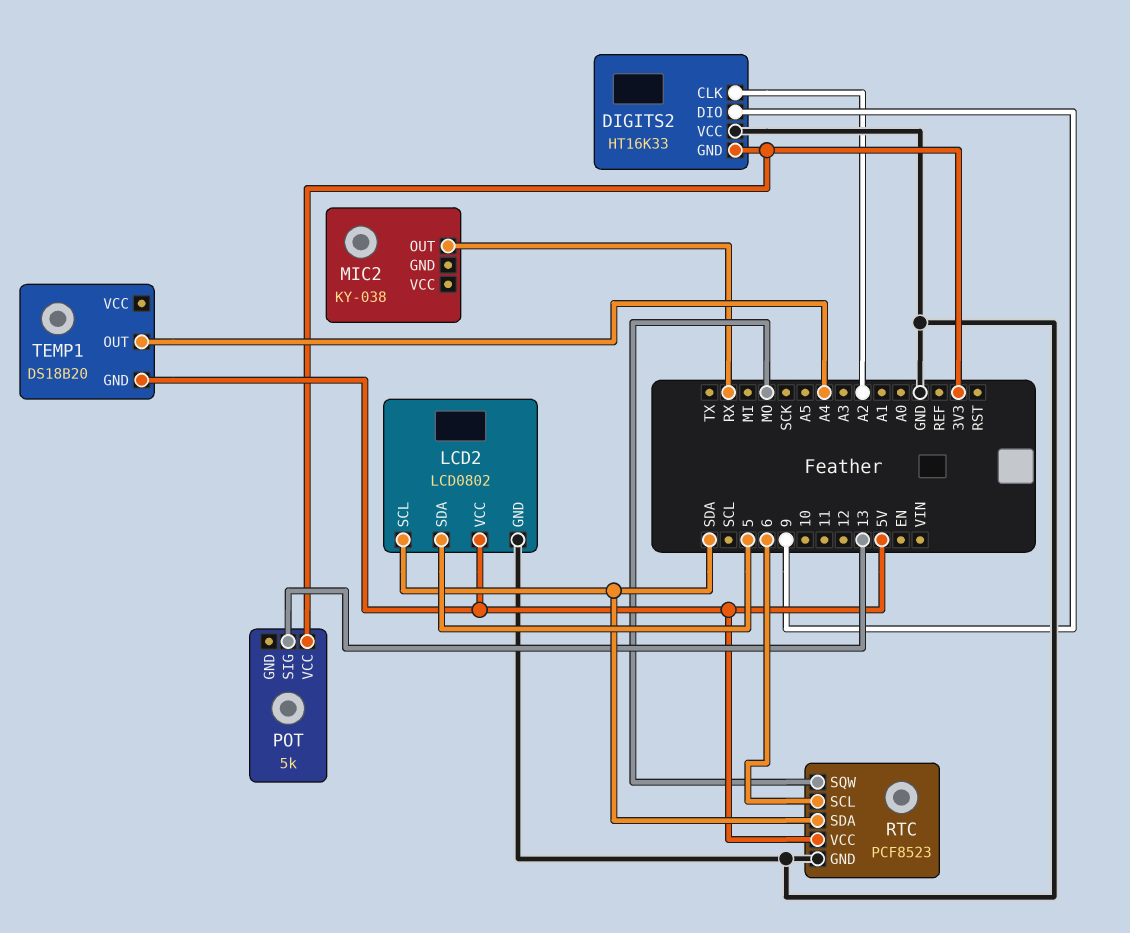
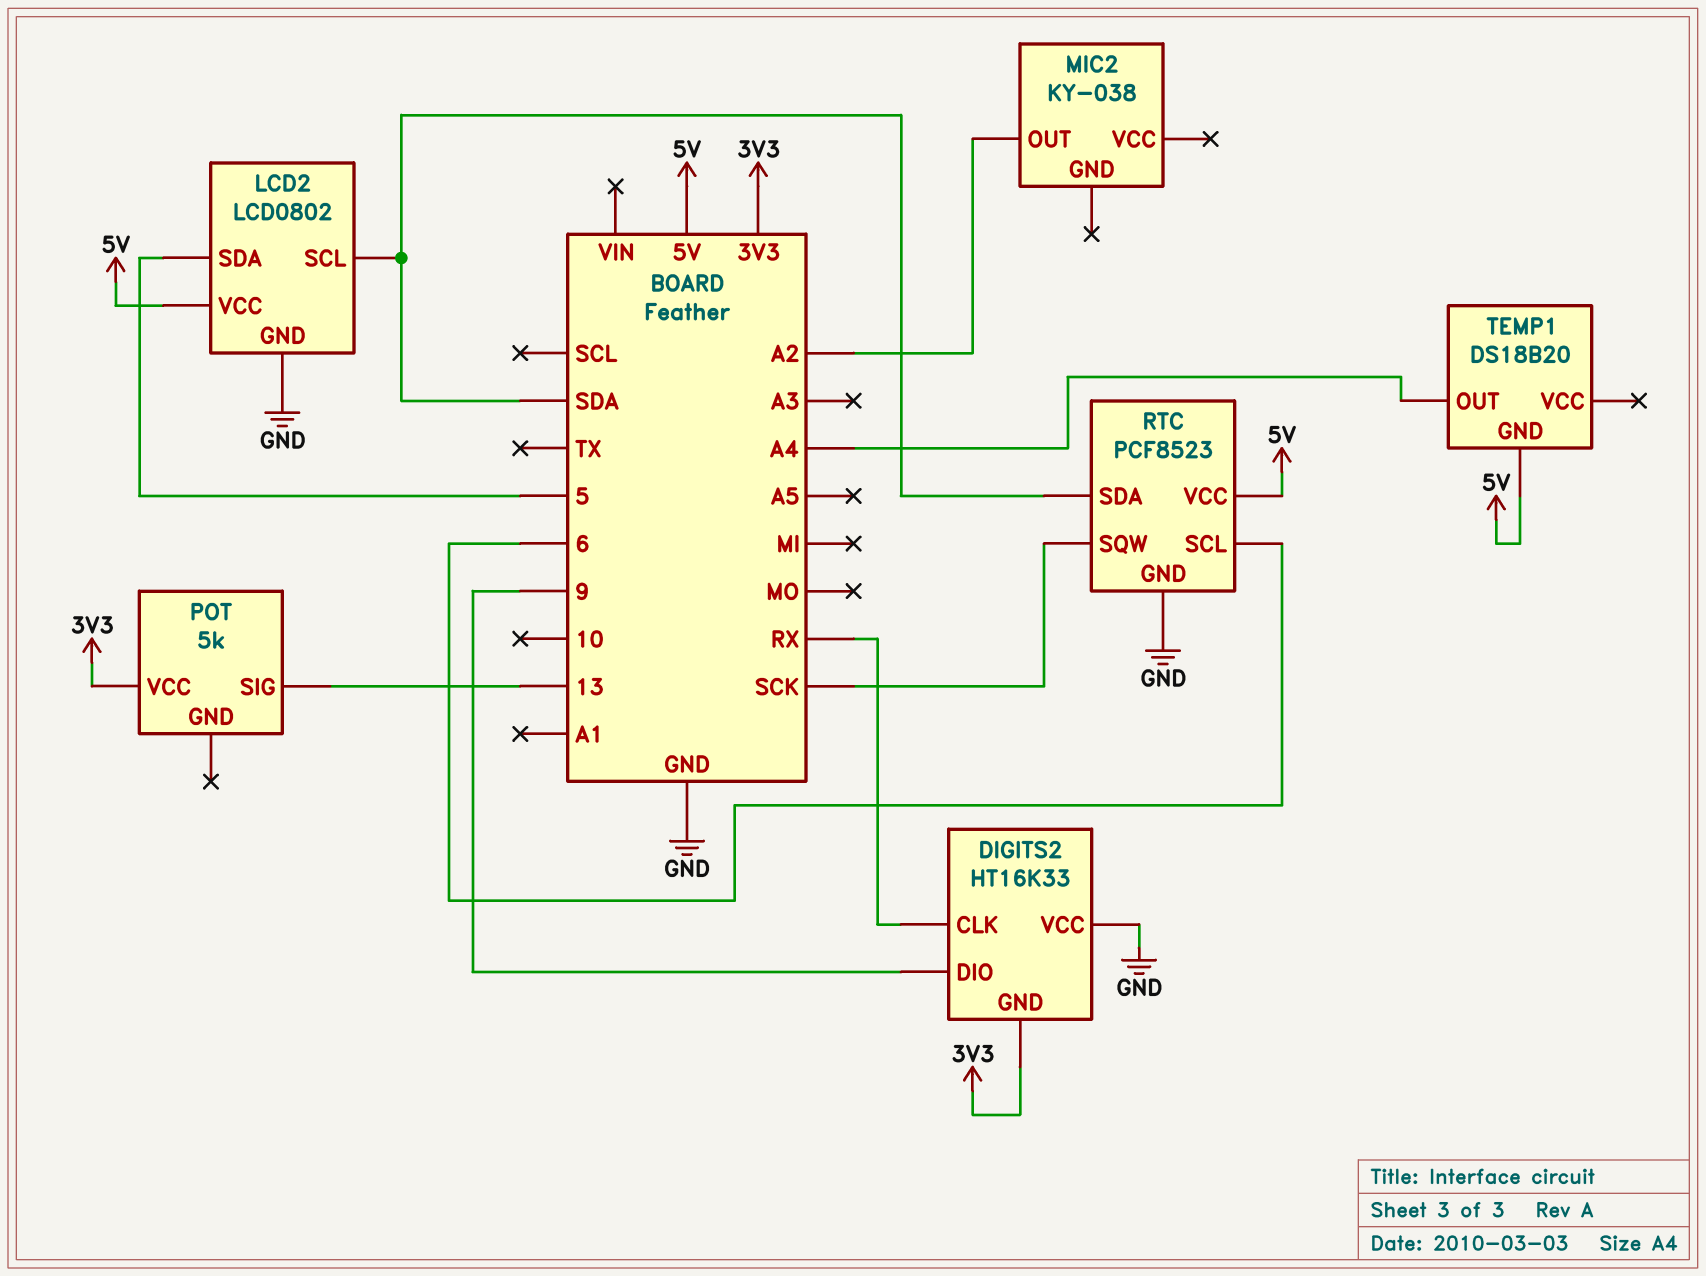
DIGITS2 pin CLK: A2 -> RX
MIC2 pin OUT: RX -> A2
RTC pin SQW: MO -> SCK

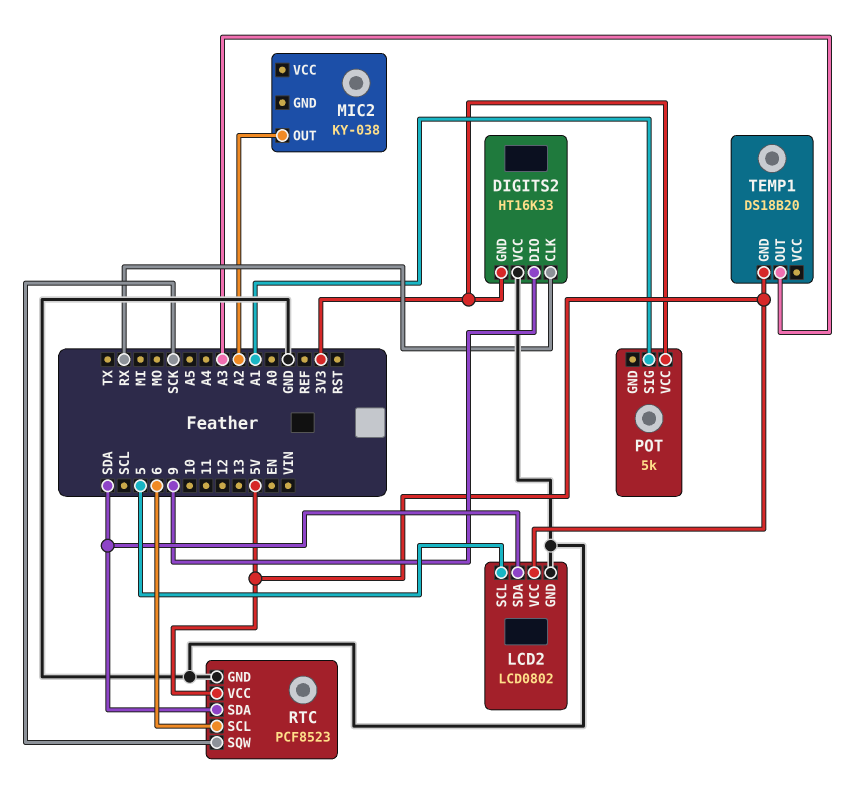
LCD2 pin SCL: SDA -> 5
LCD2 pin SDA: 5 -> SDA
POT pin SIG: 13 -> A1
TEMP1 pin OUT: A4 -> A3

